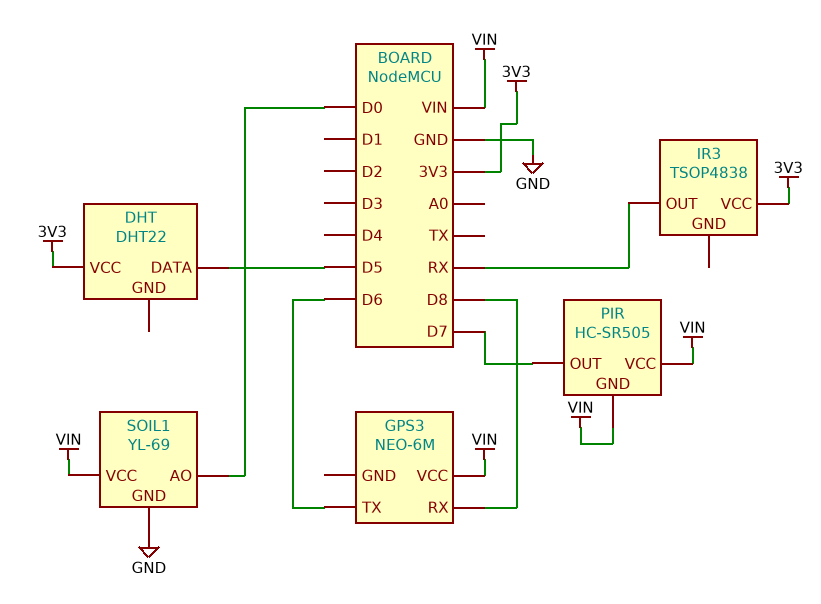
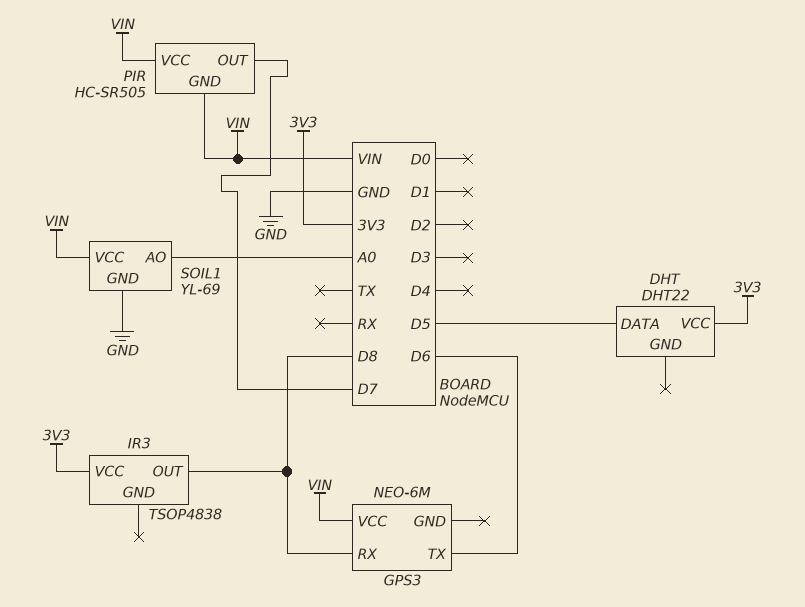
IR3 pin OUT: RX -> D8
SOIL1 pin AO: D0 -> A0

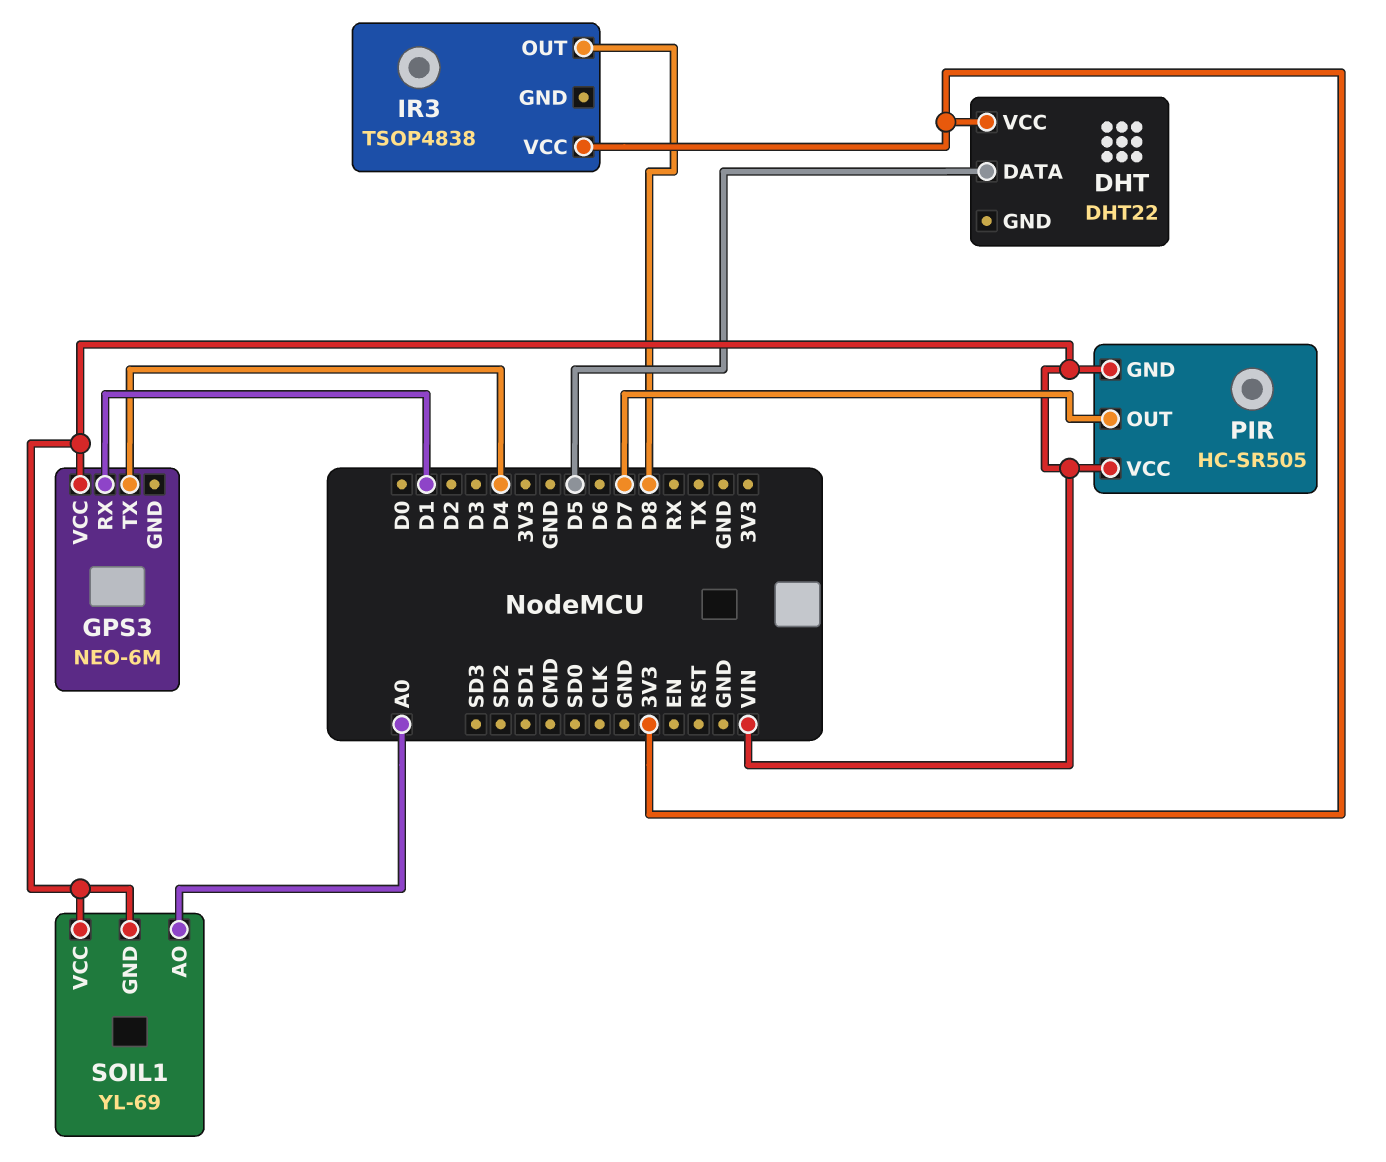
GPS3 pin RX: D8 -> D1
GPS3 pin TX: D6 -> D4
SOIL1 pin GND: GND -> VIN

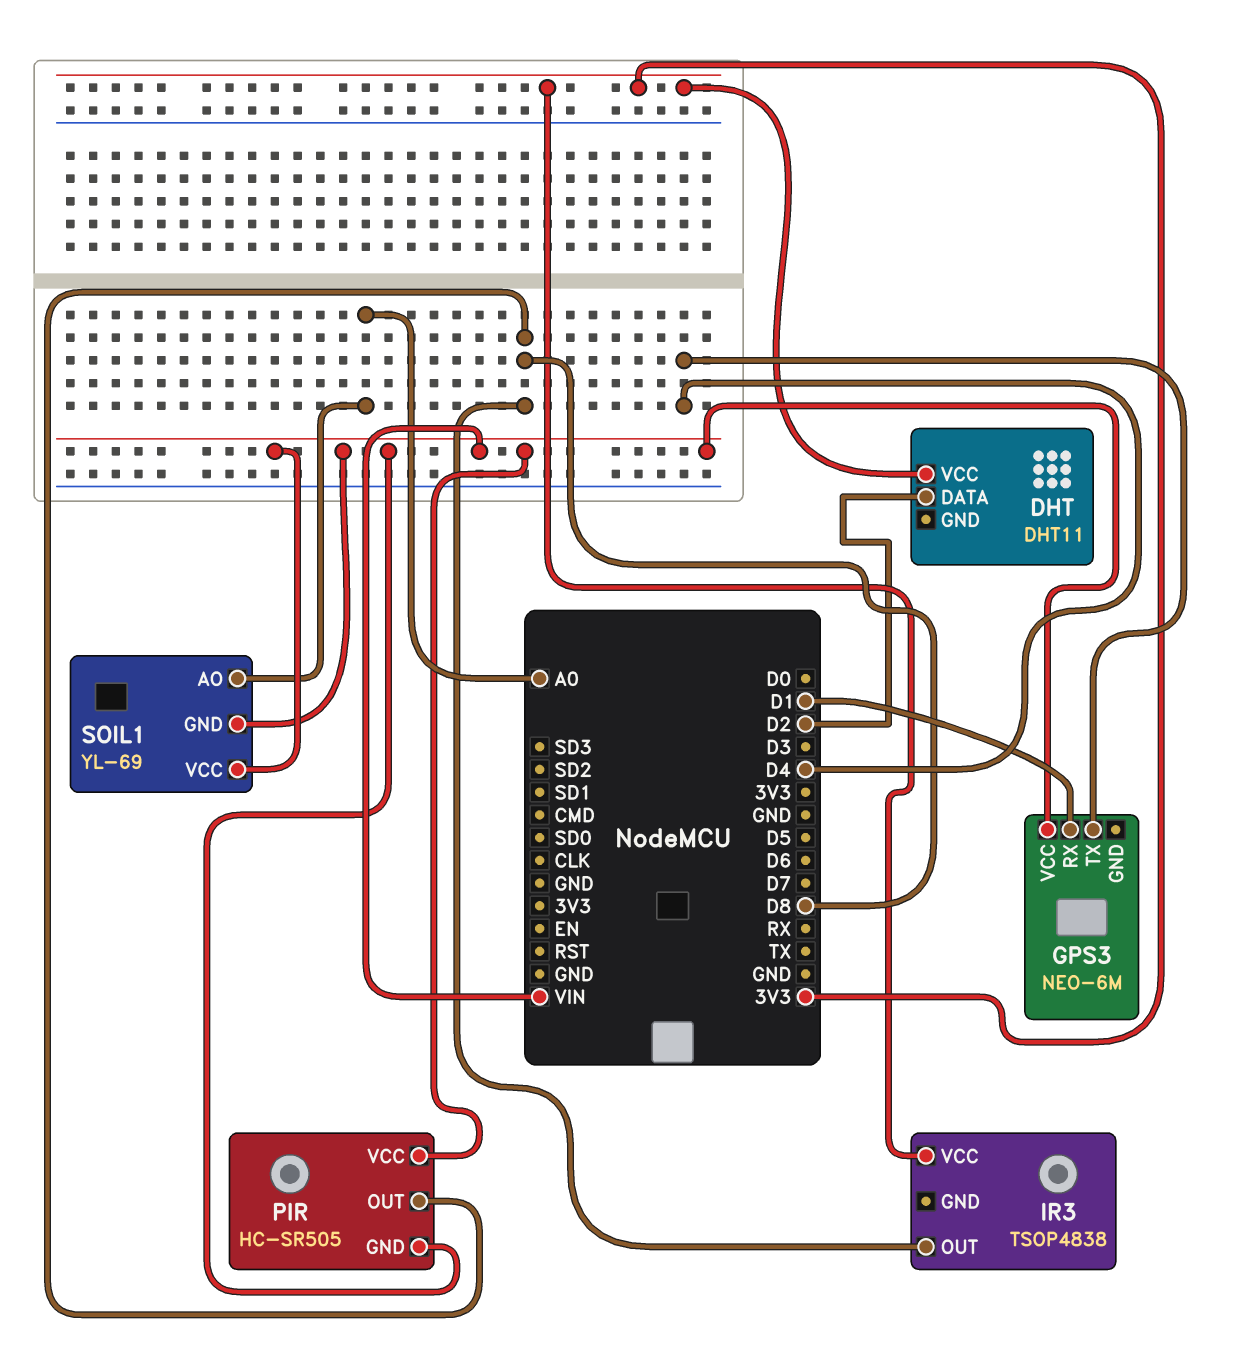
DHT: DHT22 -> DHT11
DHT pin DATA: D5 -> D2
PIR pin OUT: D7 -> D8

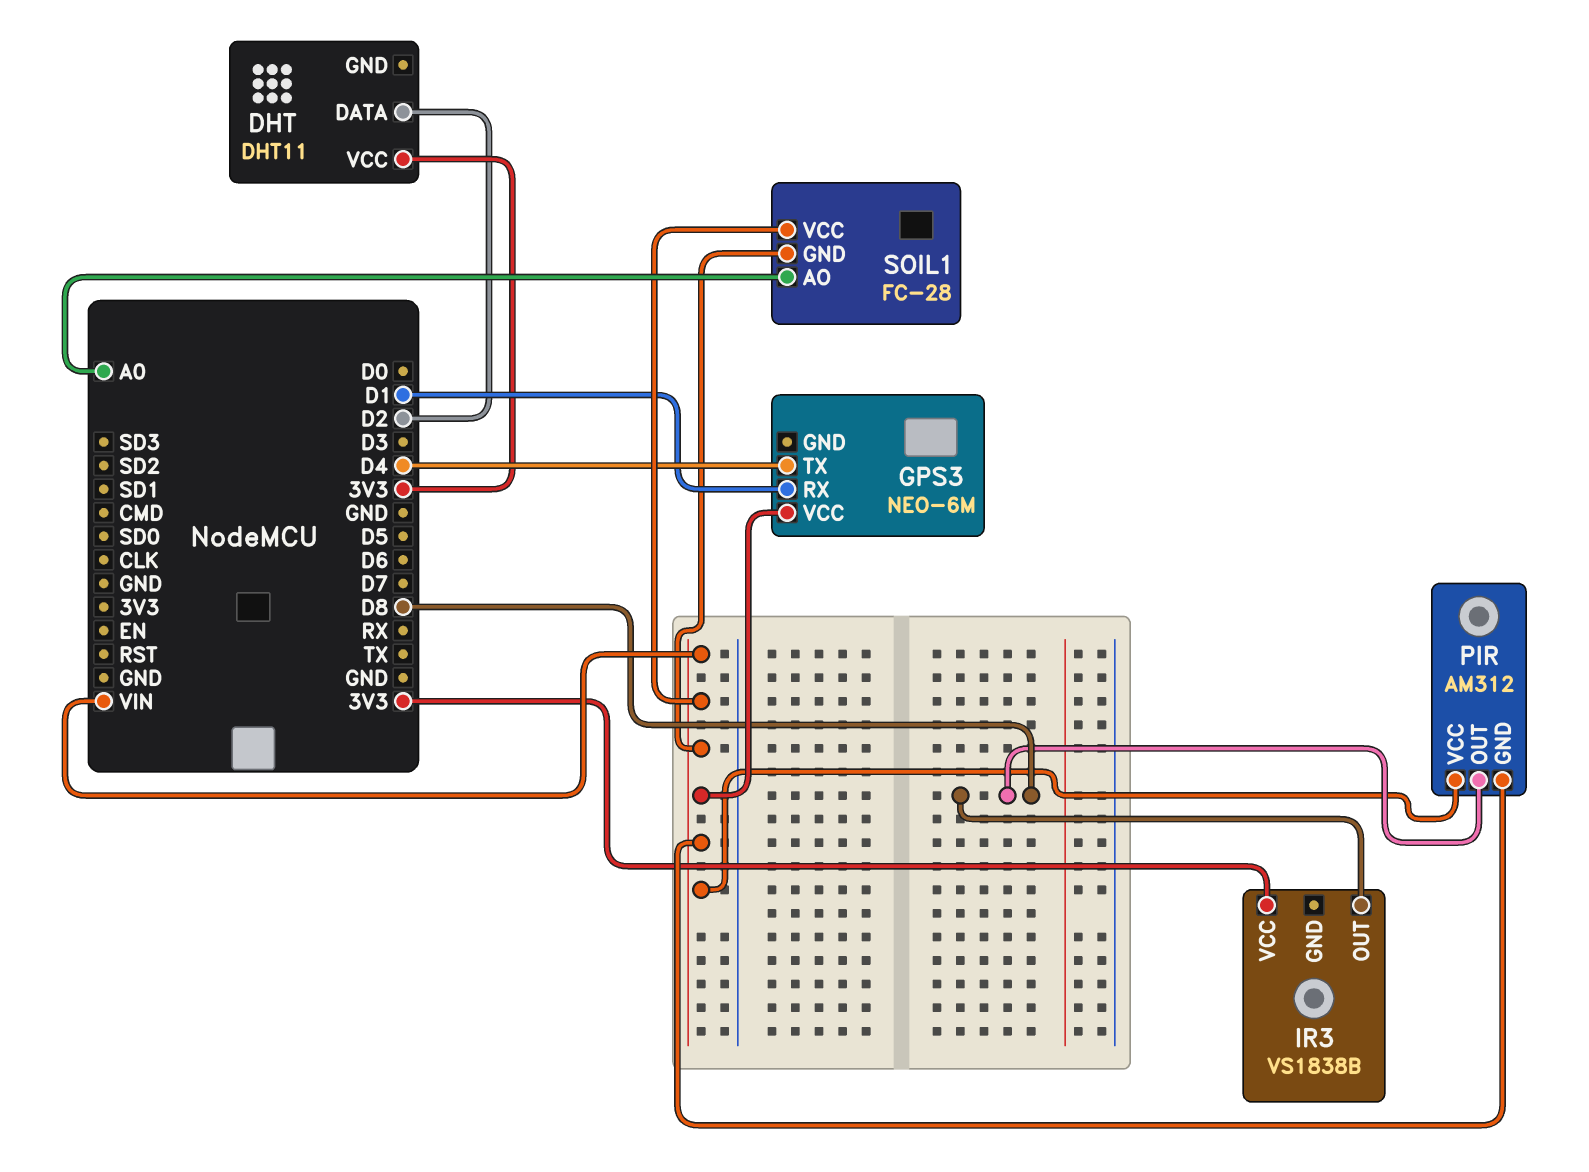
IR3: TSOP4838 -> VS1838B
PIR: HC-SR505 -> AM312
SOIL1: YL-69 -> FC-28

